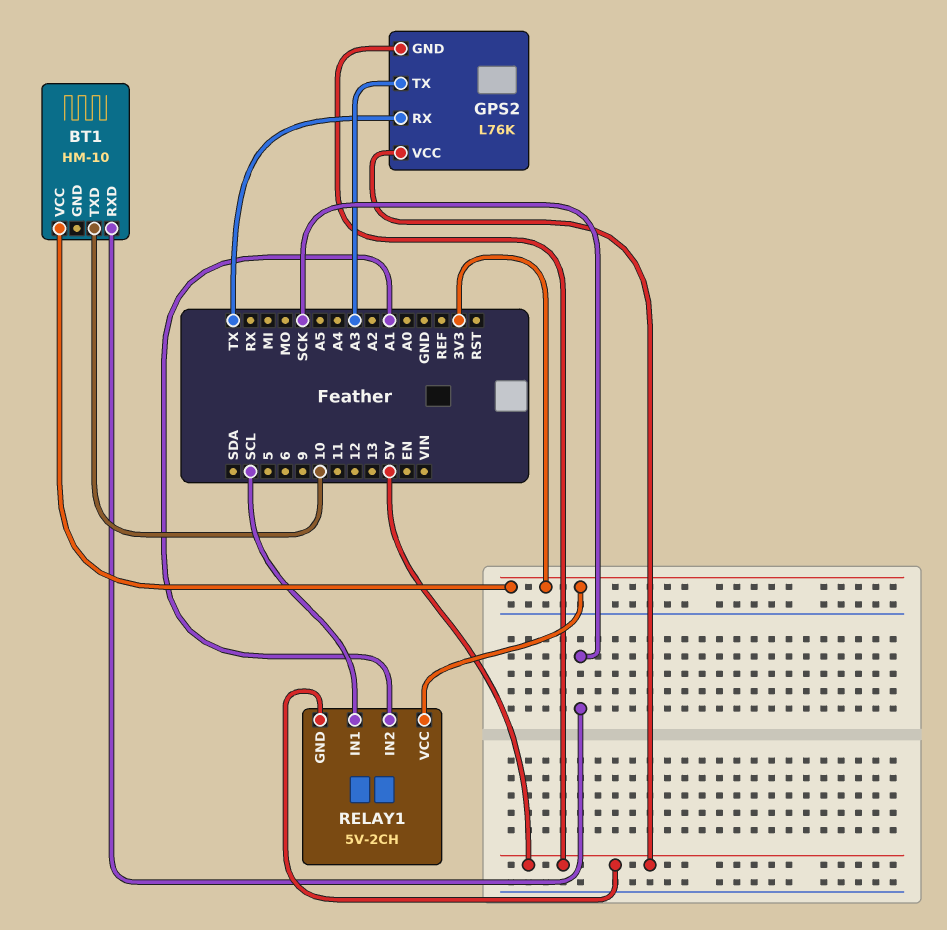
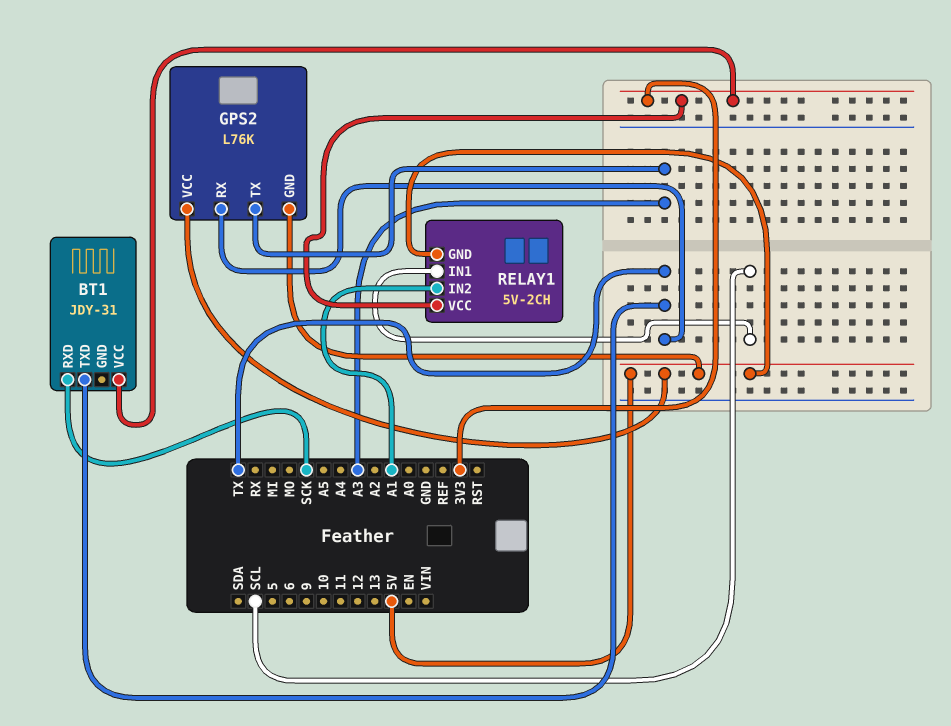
BT1: HM-10 -> JDY-31
BT1 pin TXD: 10 -> TX

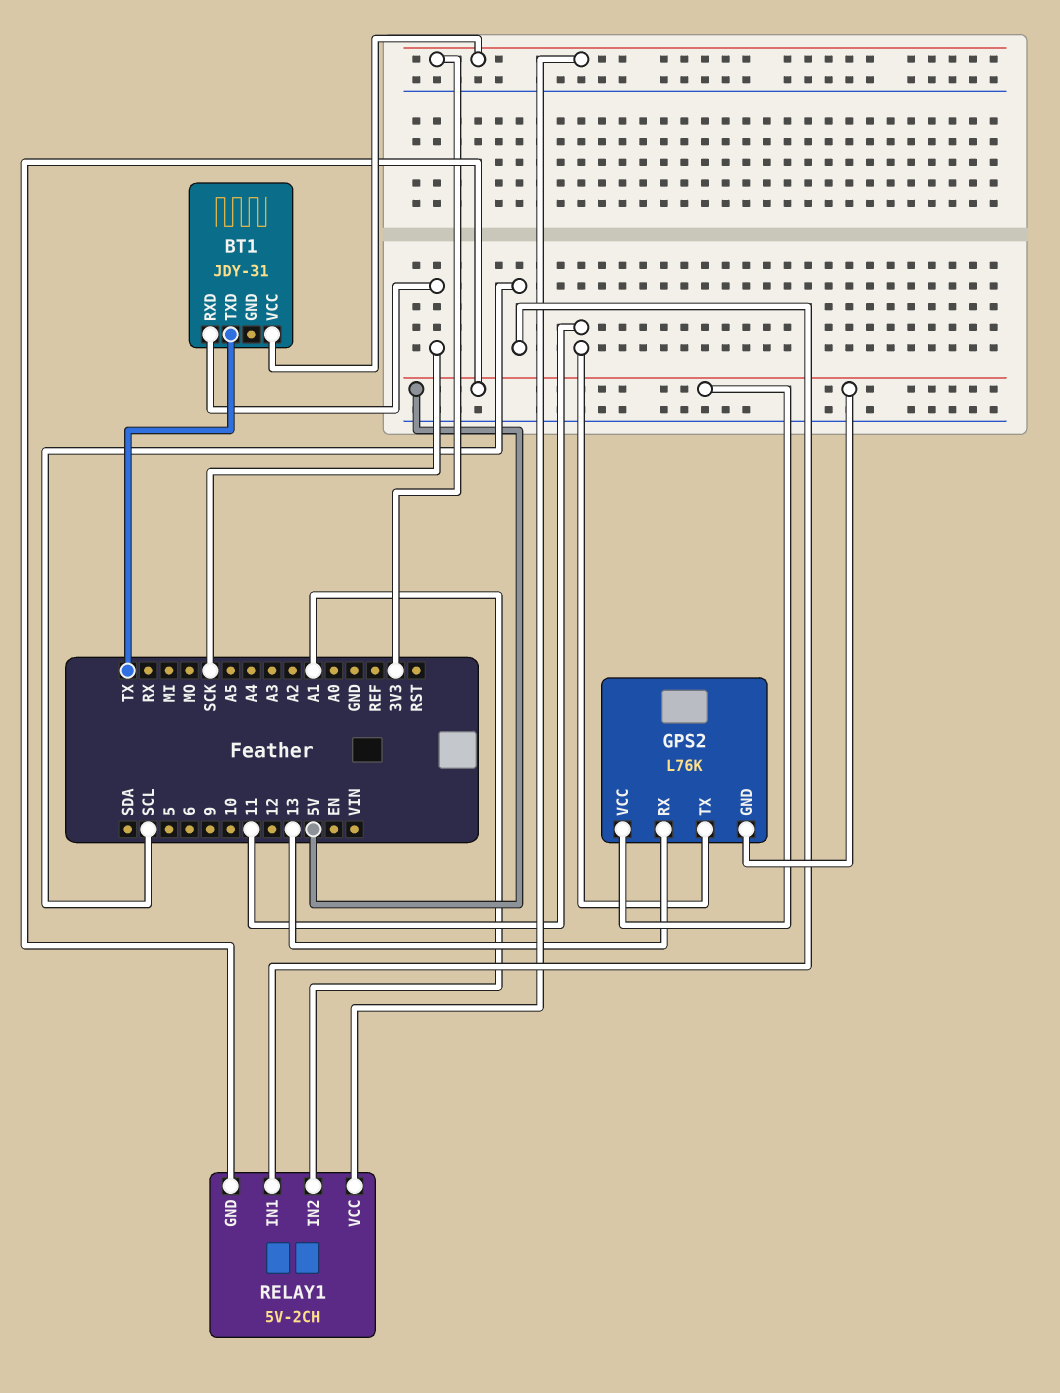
GPS2 pin RX: TX -> 13
GPS2 pin TX: A3 -> 11

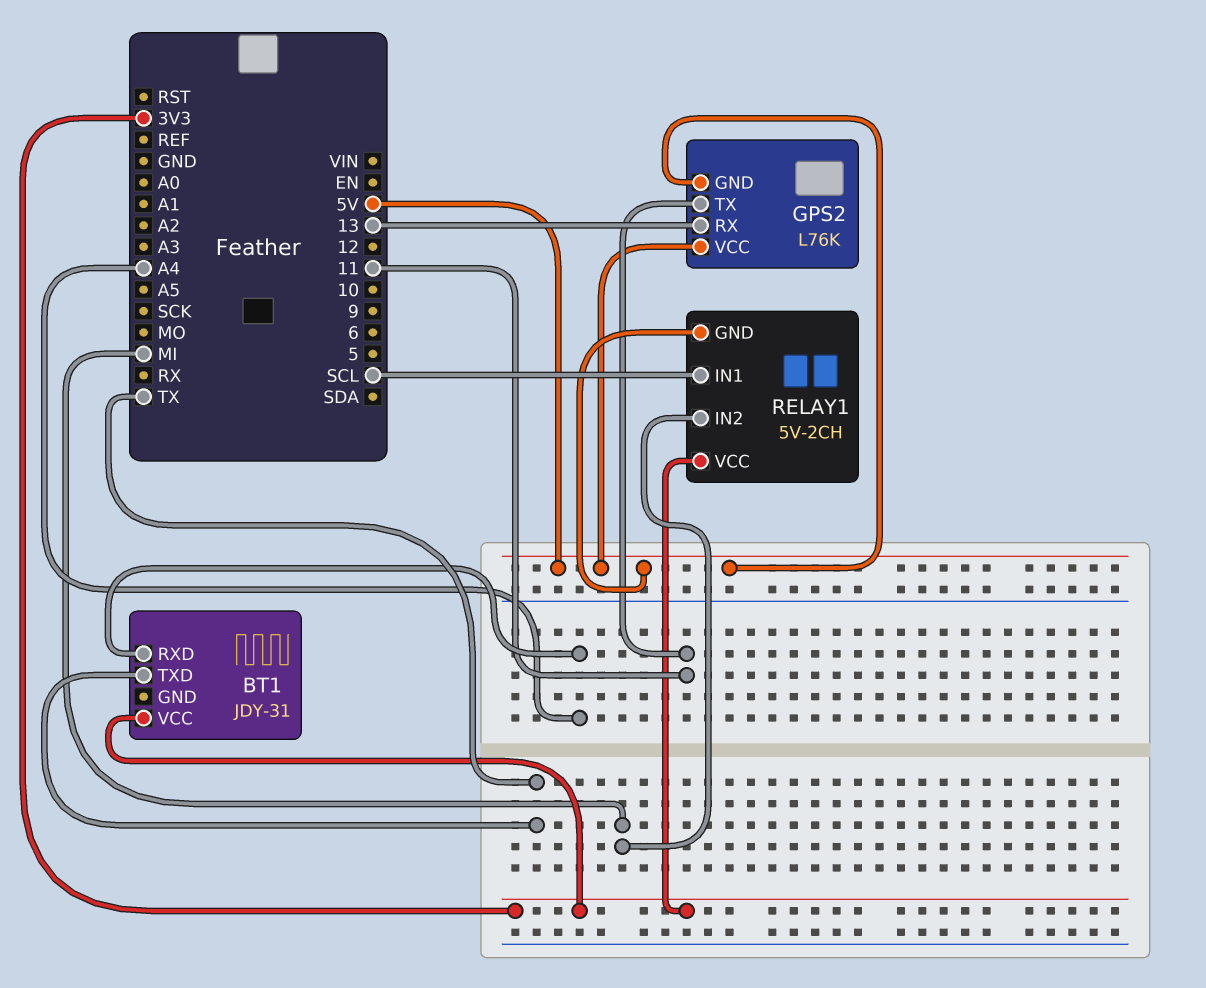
BT1 pin RXD: SCK -> A4
RELAY1 pin IN2: A1 -> MI

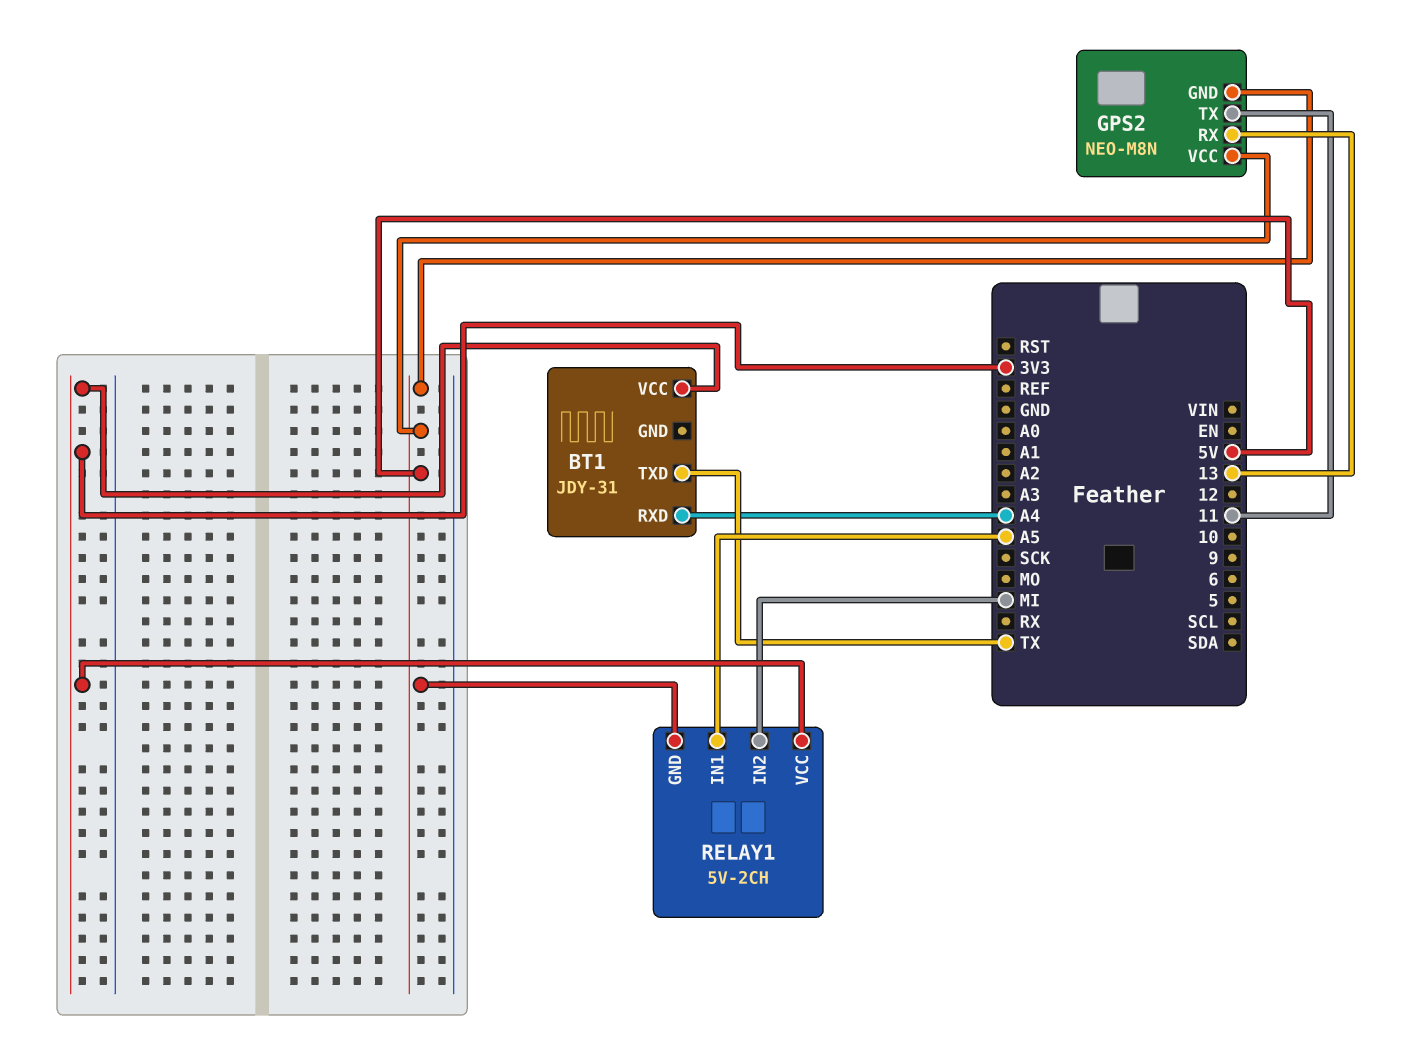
GPS2: L76K -> NEO-M8N
RELAY1 pin IN1: SCL -> A5

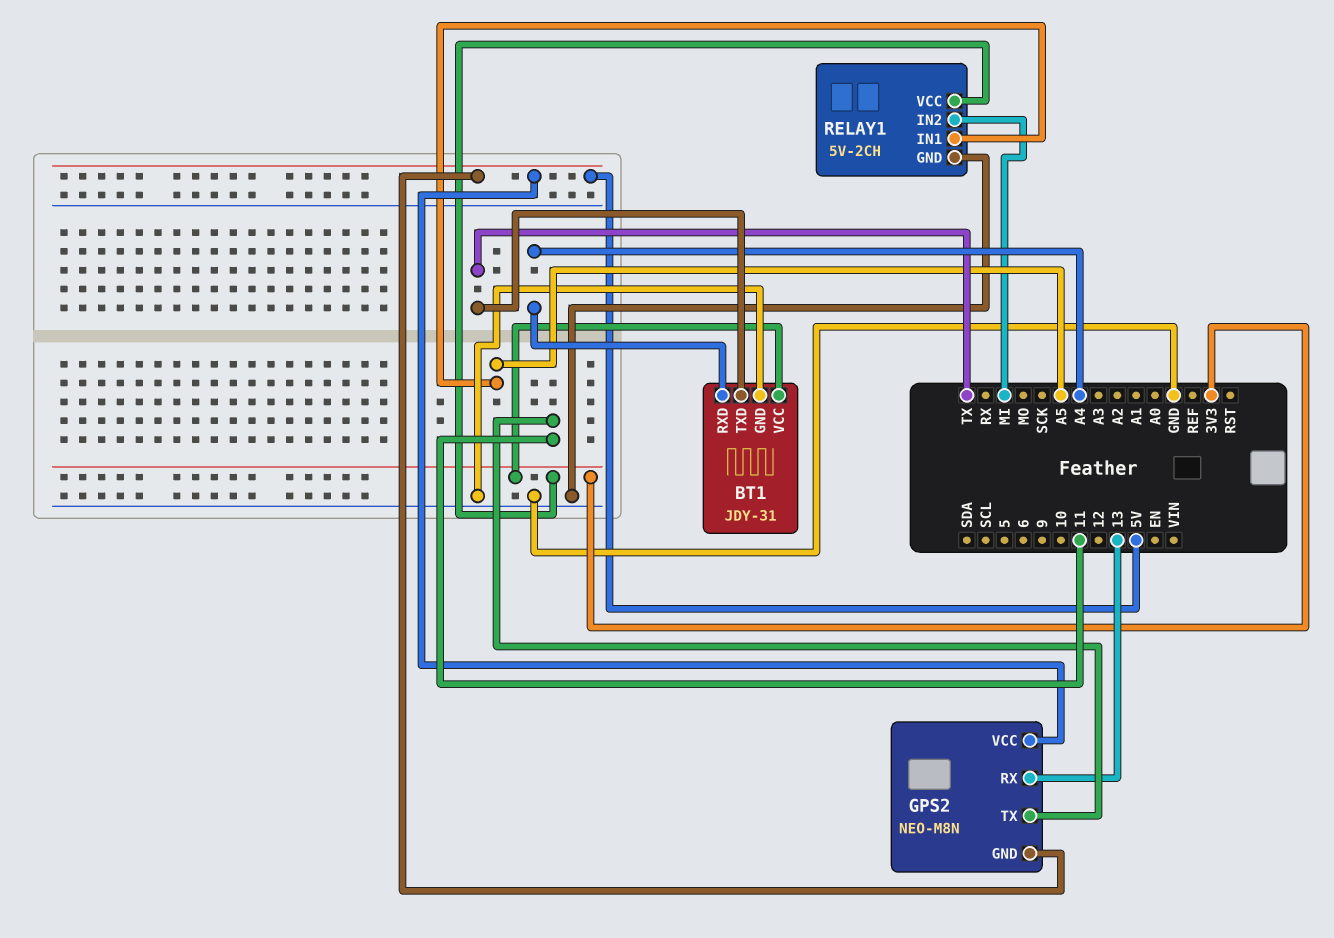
BT1 pin GND: none -> GND
RELAY1 pin GND: 5V -> GND

